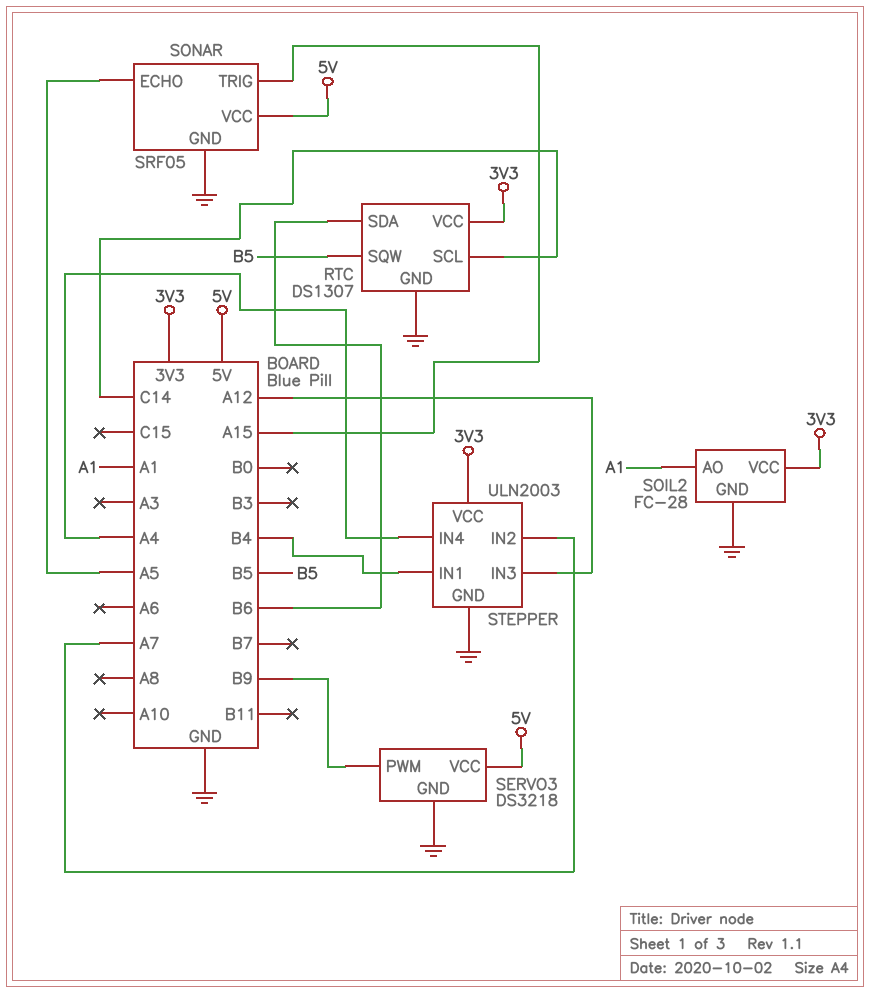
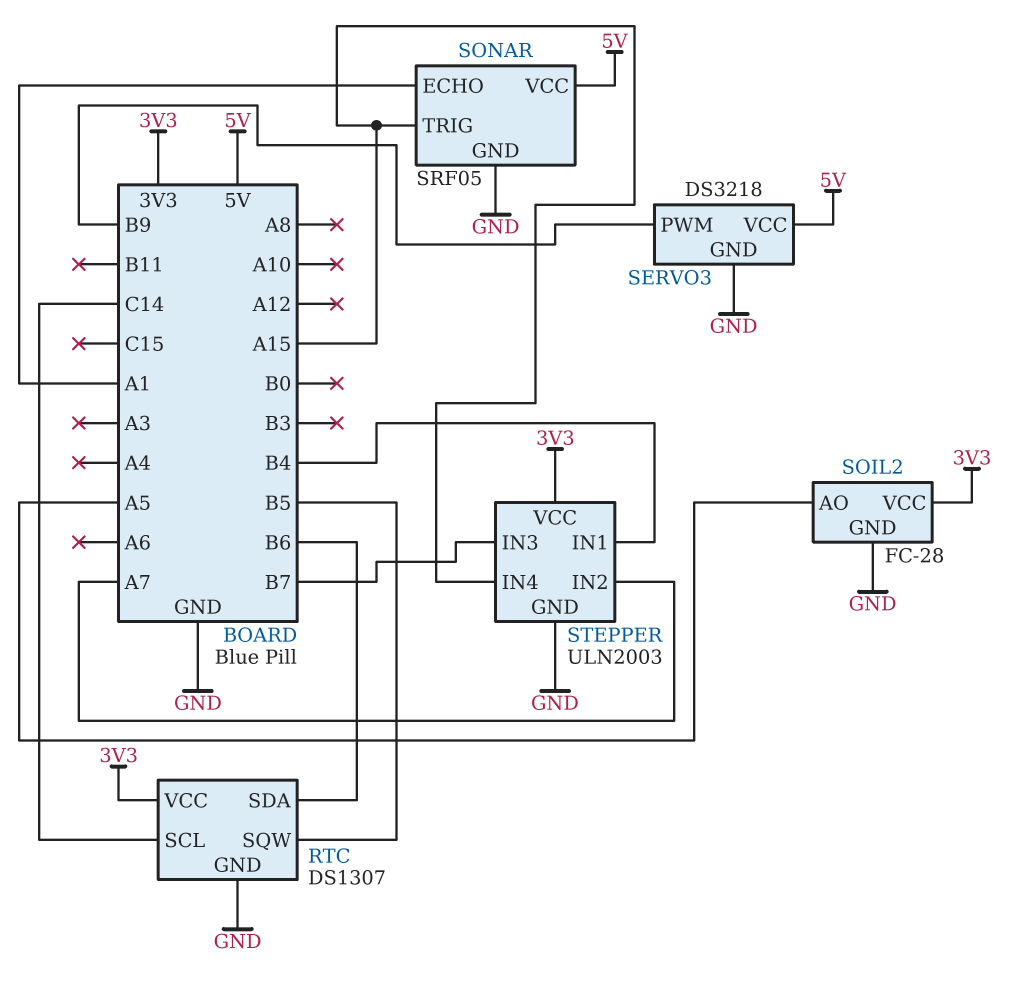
SOIL2 pin AO: A1 -> A5
SONAR pin ECHO: A5 -> A1
STEPPER pin IN3: A12 -> B7
STEPPER pin IN4: A4 -> A15

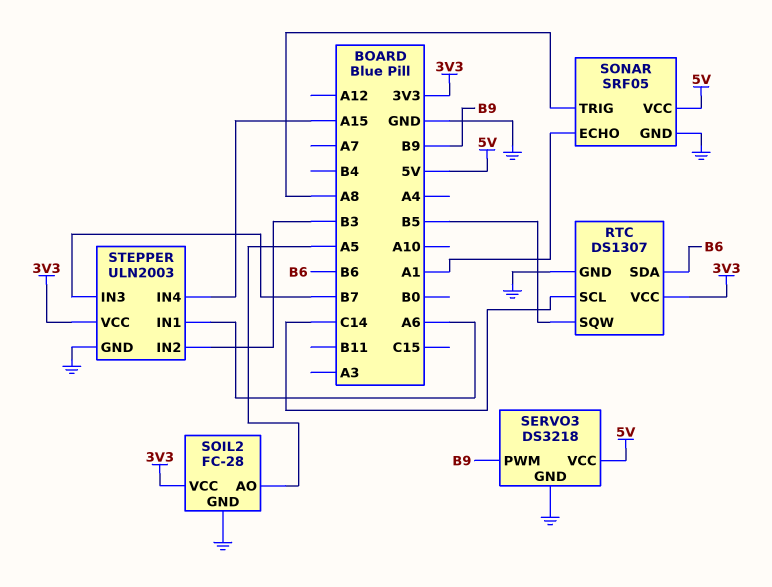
SONAR pin TRIG: A15 -> A8
STEPPER pin IN1: B4 -> A6
STEPPER pin IN2: A7 -> B3

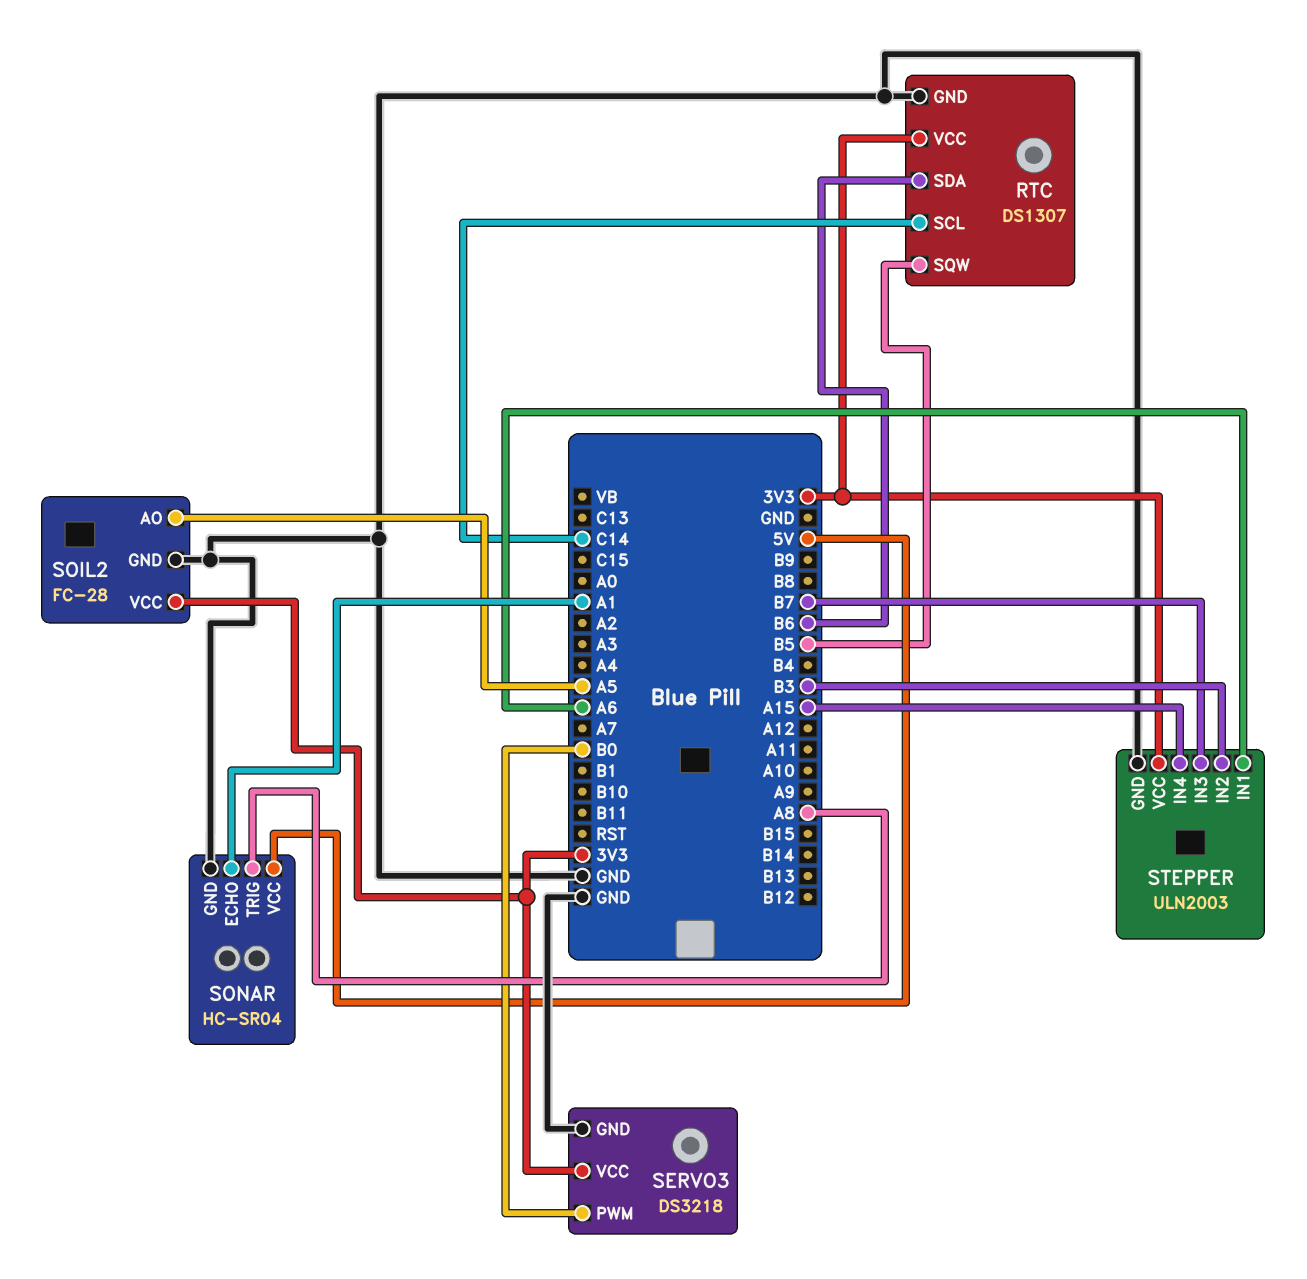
SERVO3 pin PWM: B9 -> B0
SERVO3 pin VCC: 5V -> 3V3
SONAR: SRF05 -> HC-SR04

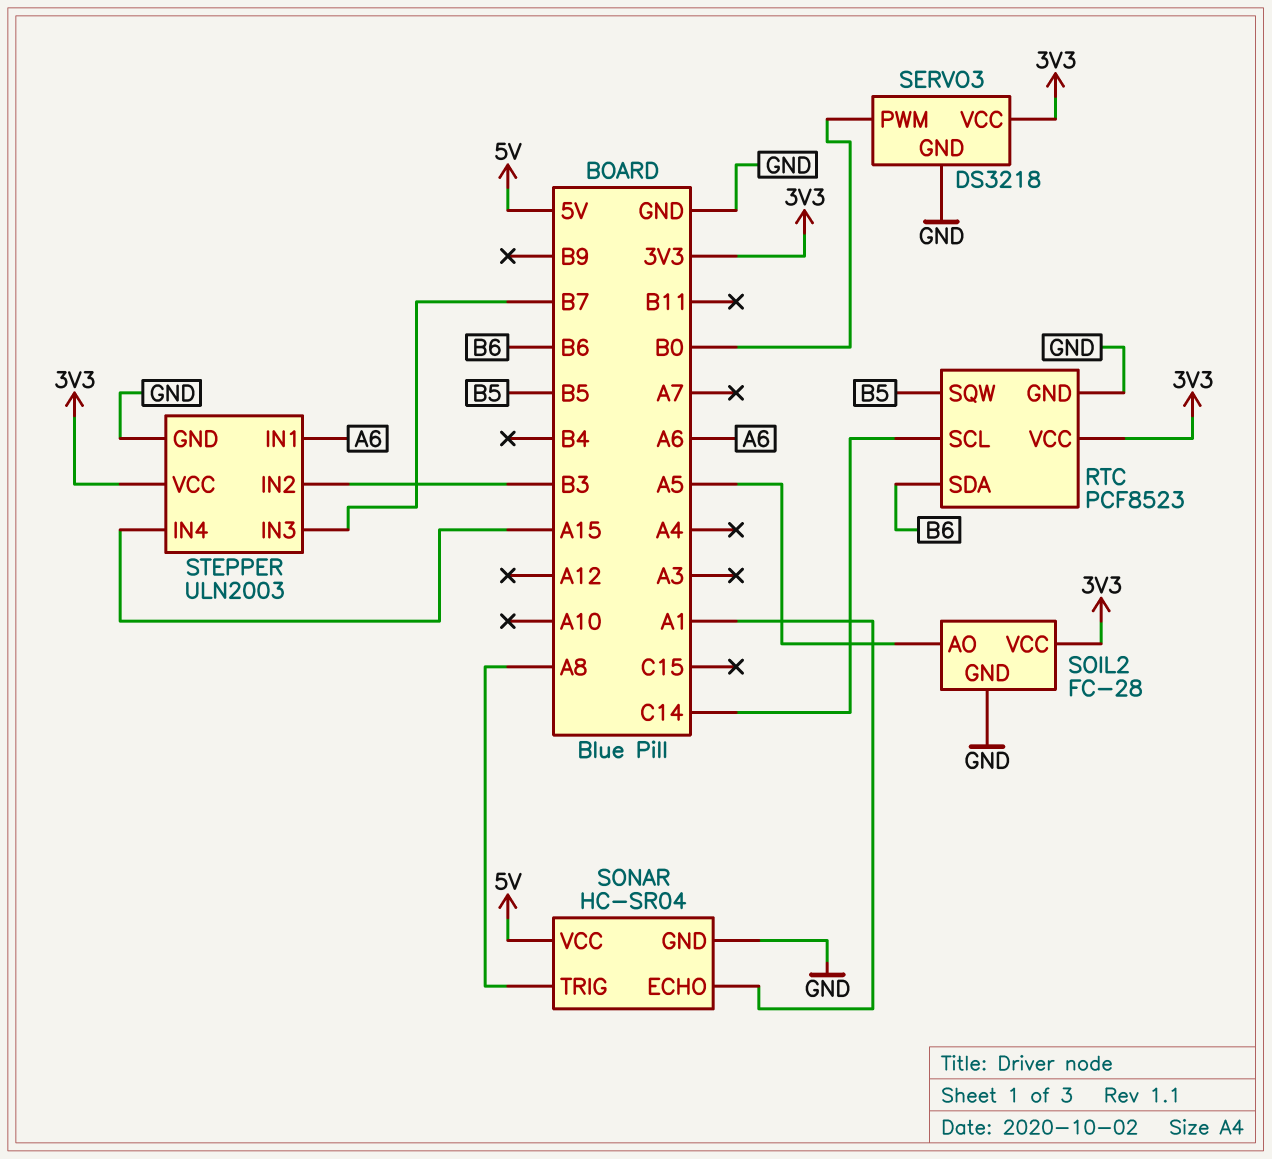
RTC: DS1307 -> PCF8523

